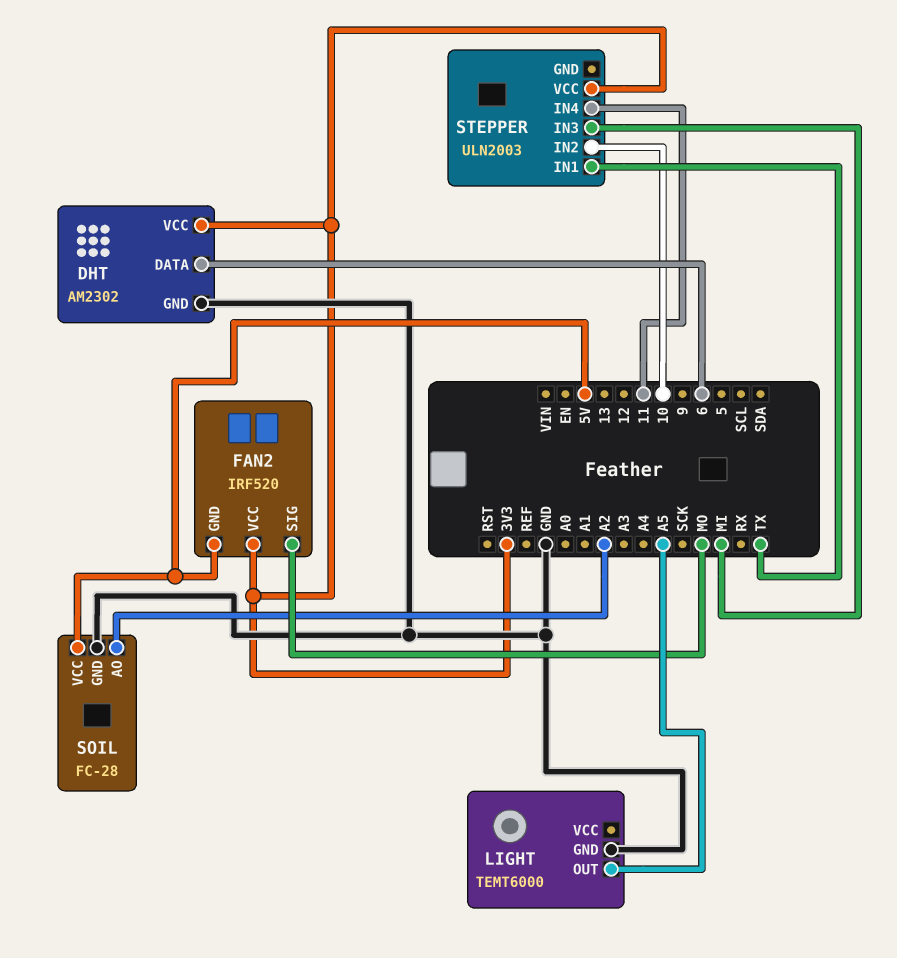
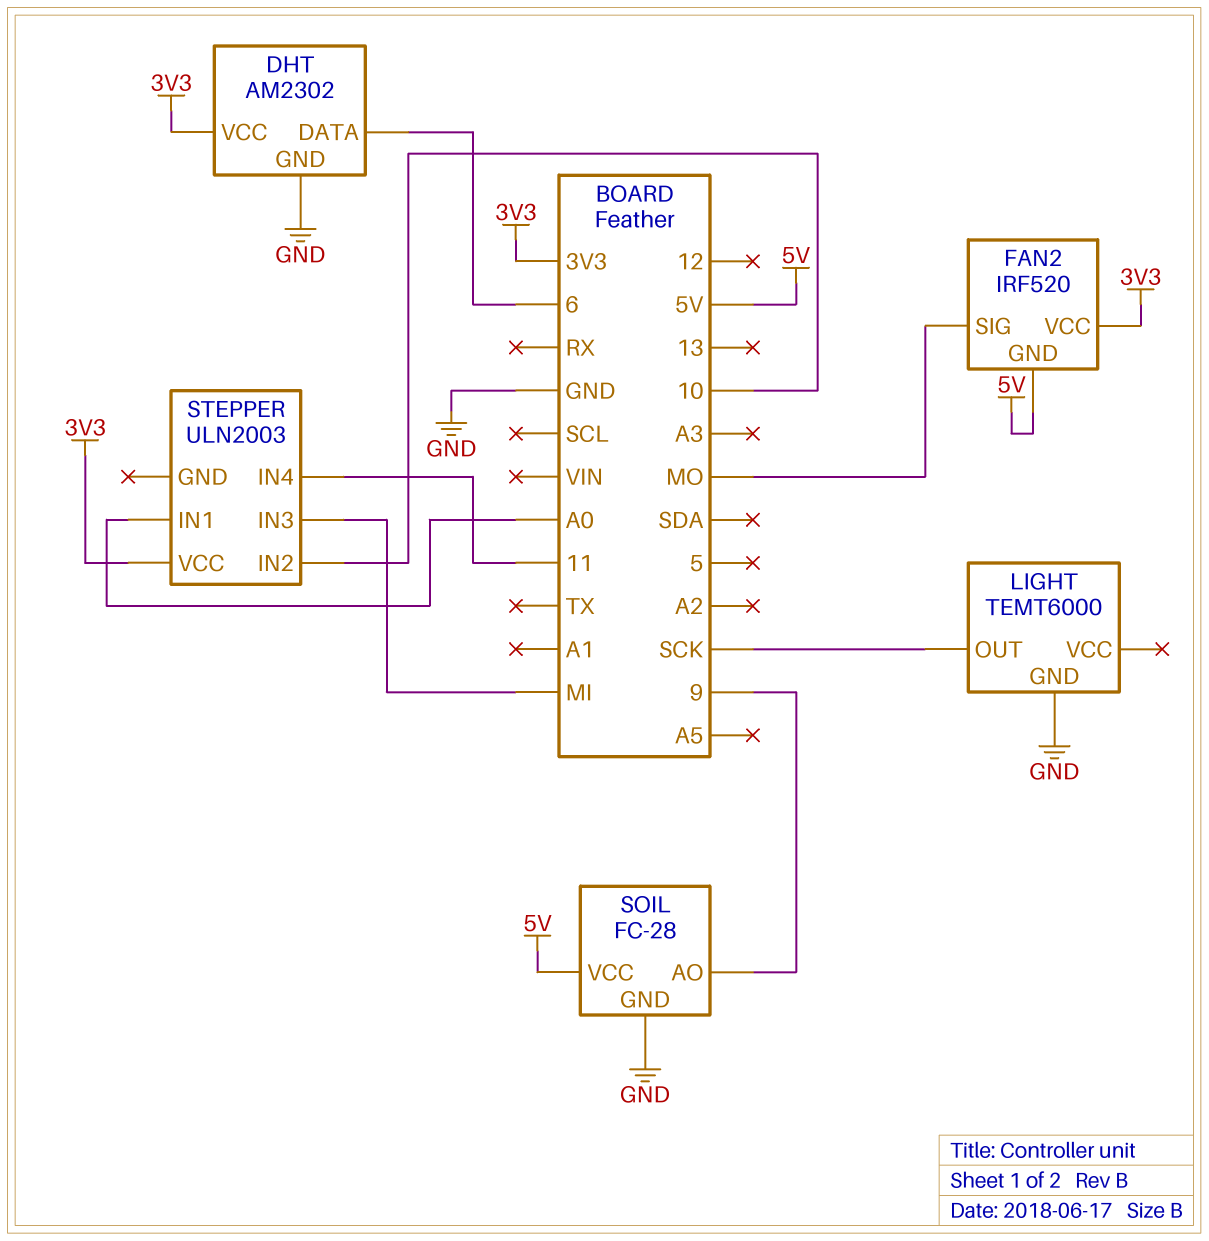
LIGHT pin OUT: A5 -> SCK
SOIL pin AO: A2 -> 9
STEPPER pin IN1: TX -> A0

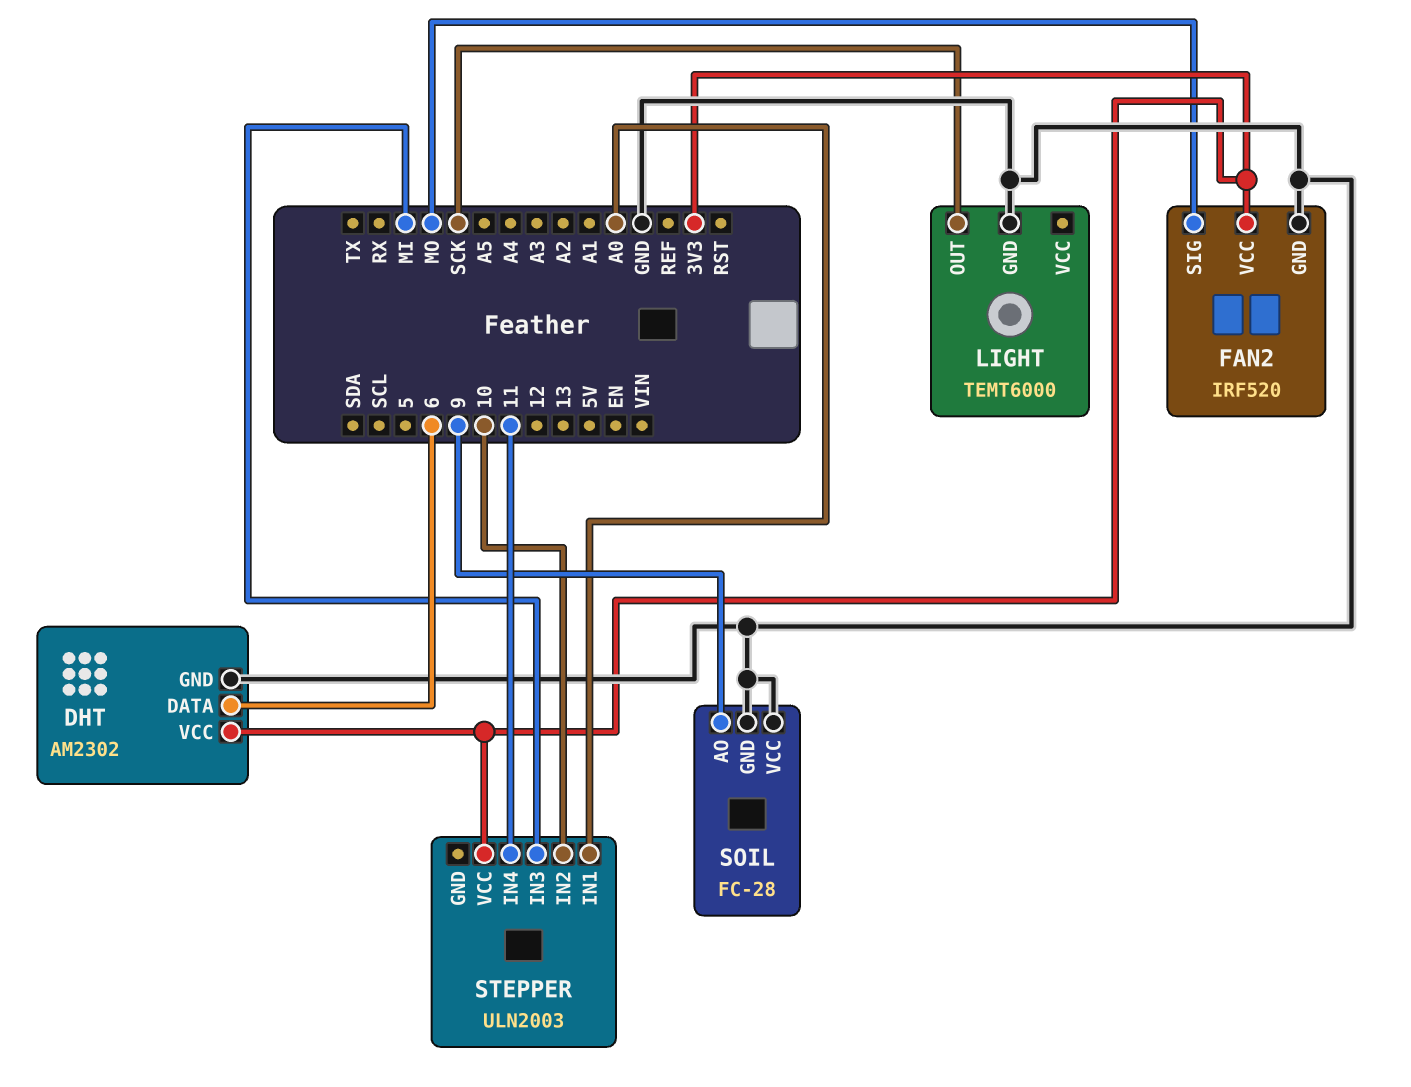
FAN2 pin GND: 5V -> GND
SOIL pin VCC: 5V -> GND

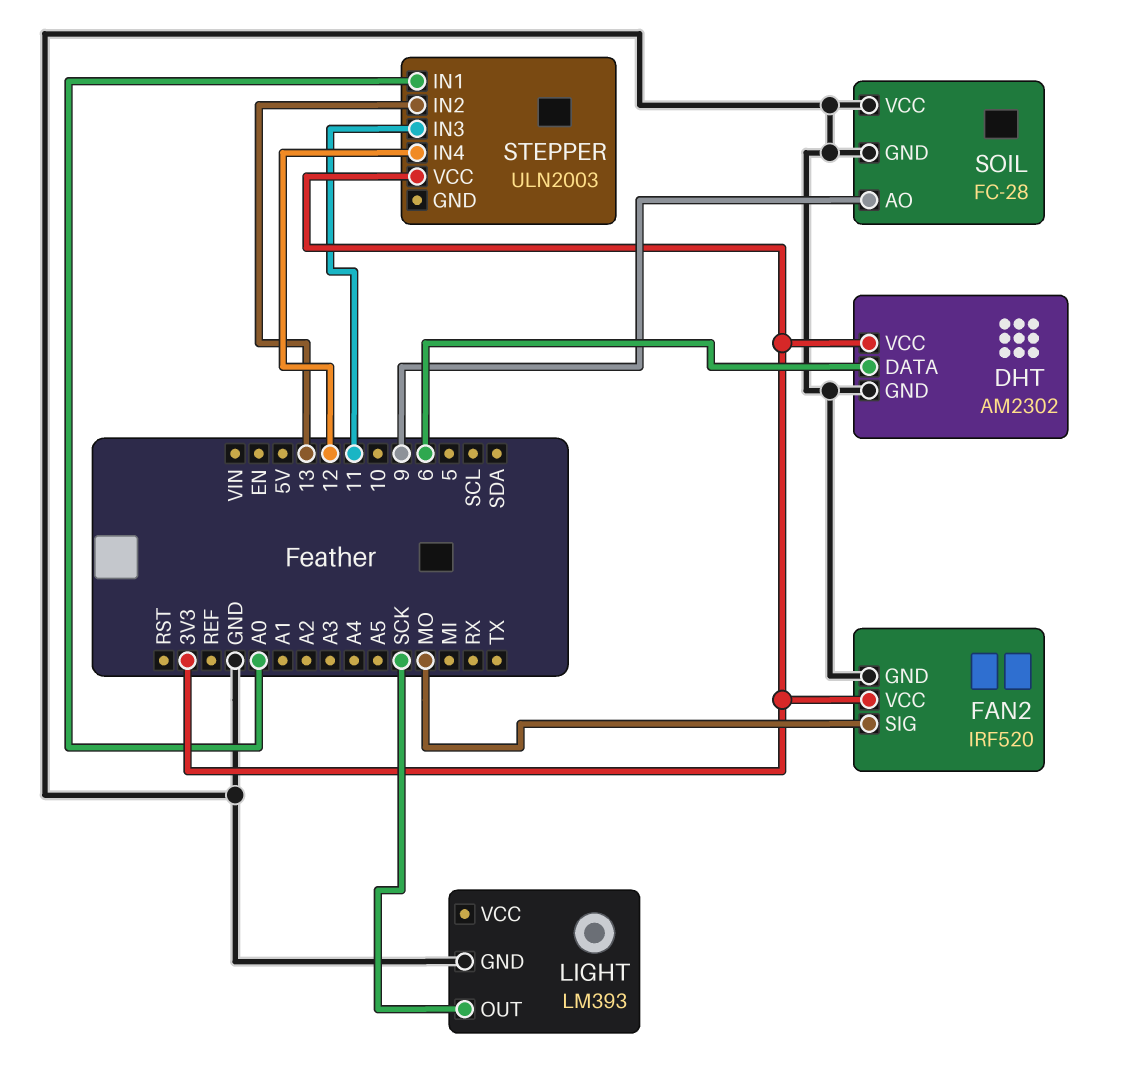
LIGHT: TEMT6000 -> LM393
STEPPER pin IN2: 10 -> 13
STEPPER pin IN3: MI -> 11
STEPPER pin IN4: 11 -> 12

